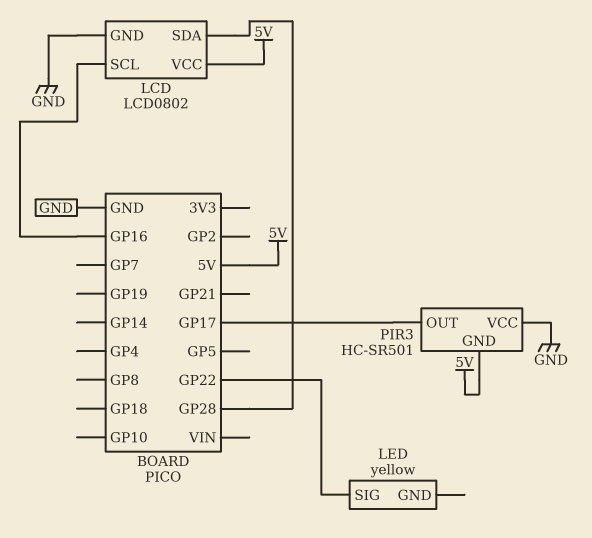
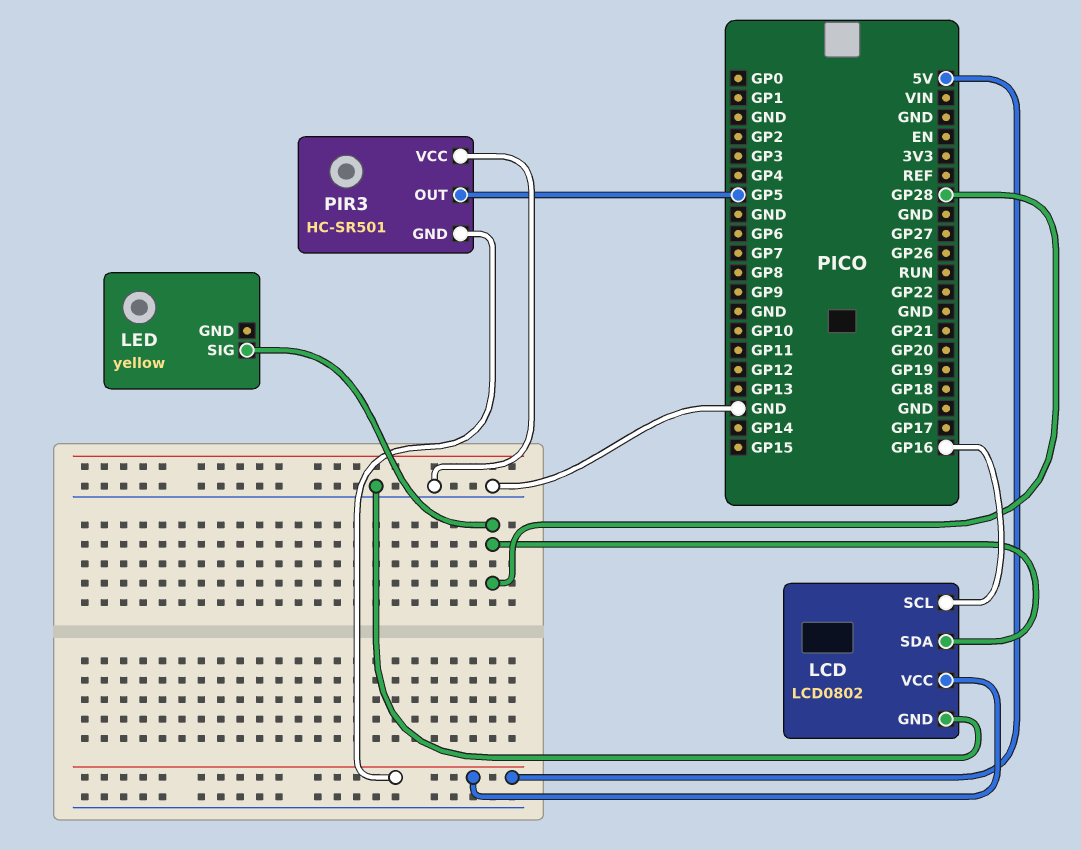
LED pin SIG: GP22 -> GP28
PIR3 pin OUT: GP17 -> GP5

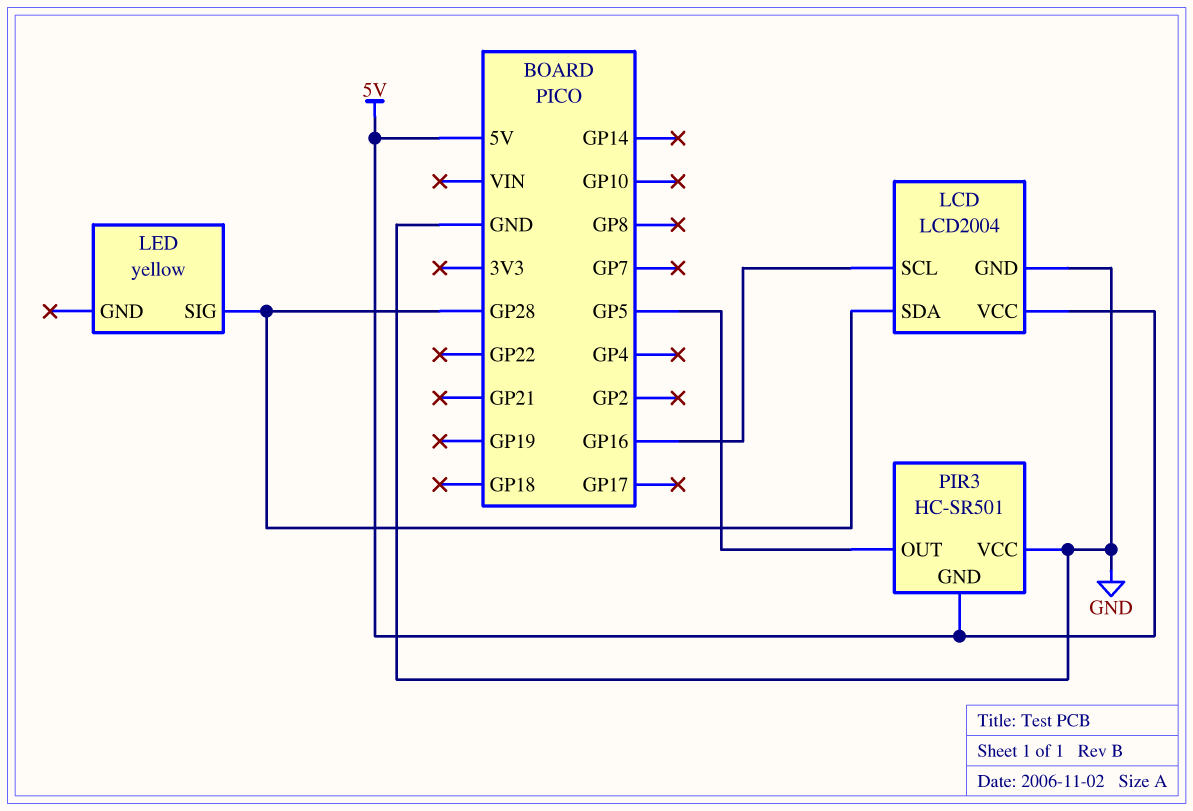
LCD: LCD0802 -> LCD2004

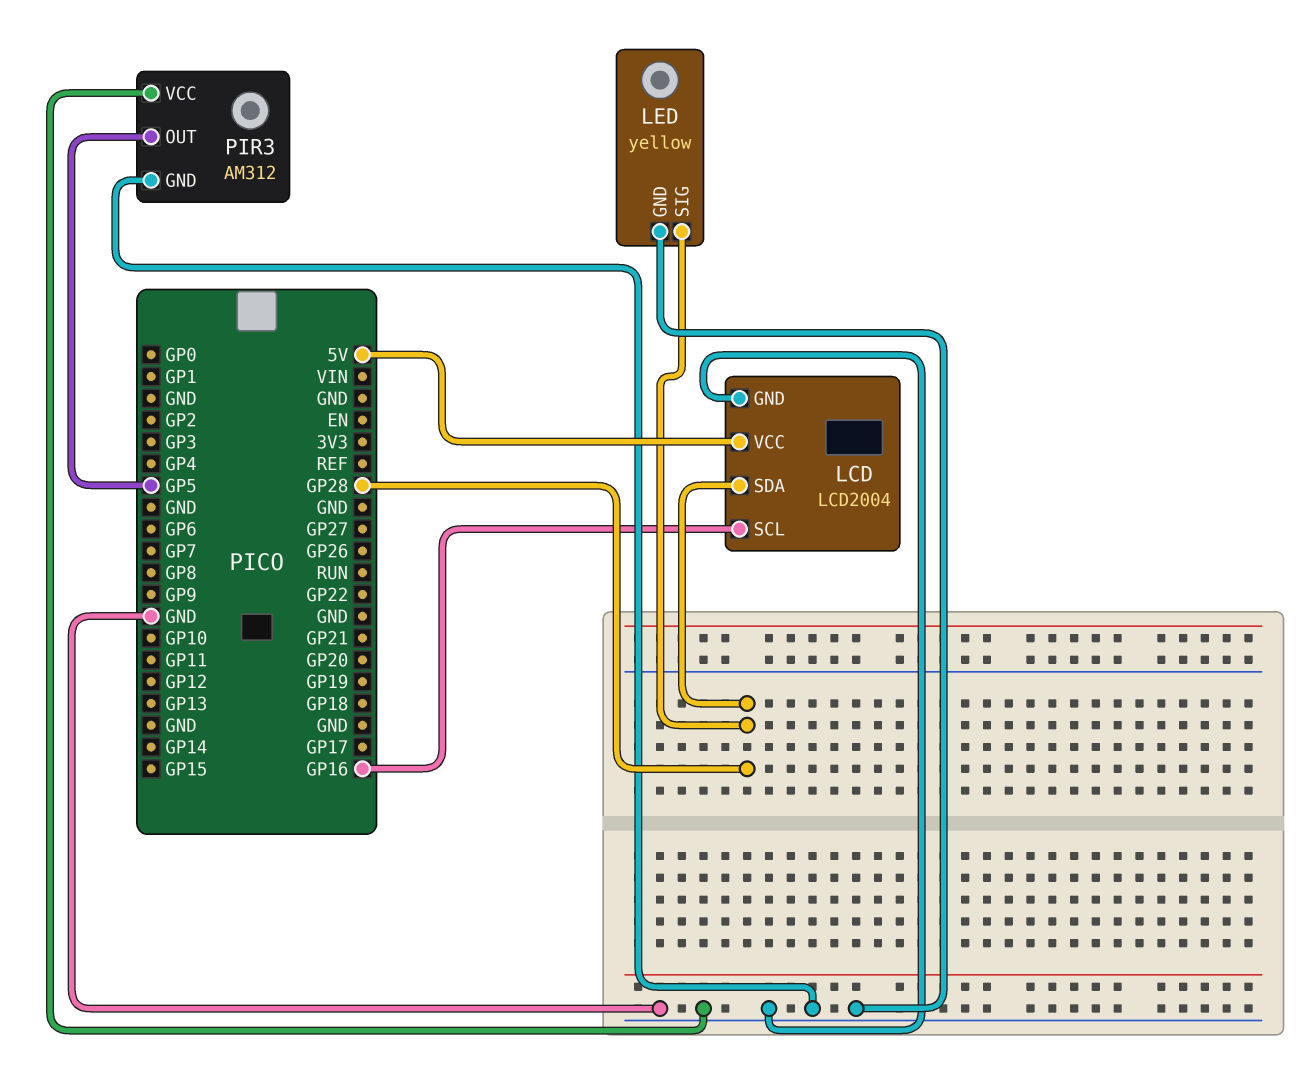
LED pin GND: none -> GND
PIR3: HC-SR501 -> AM312
PIR3 pin GND: 5V -> GND

